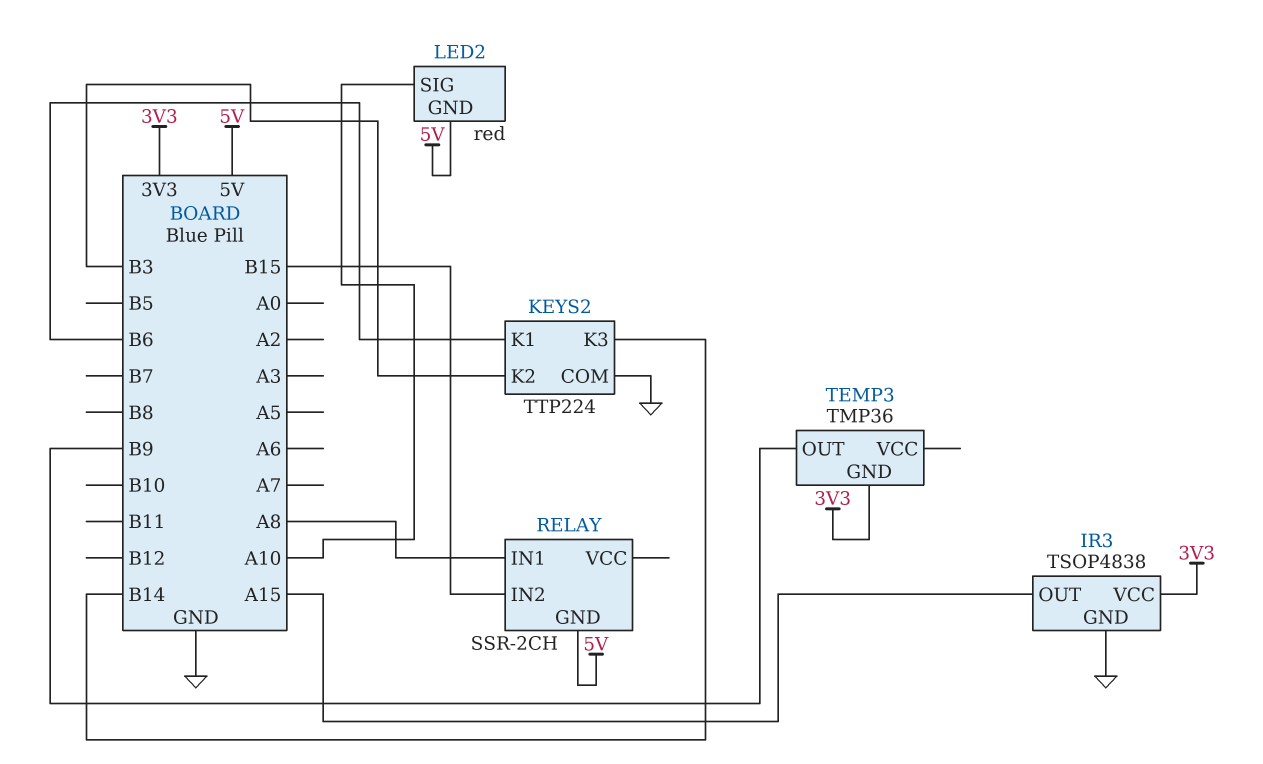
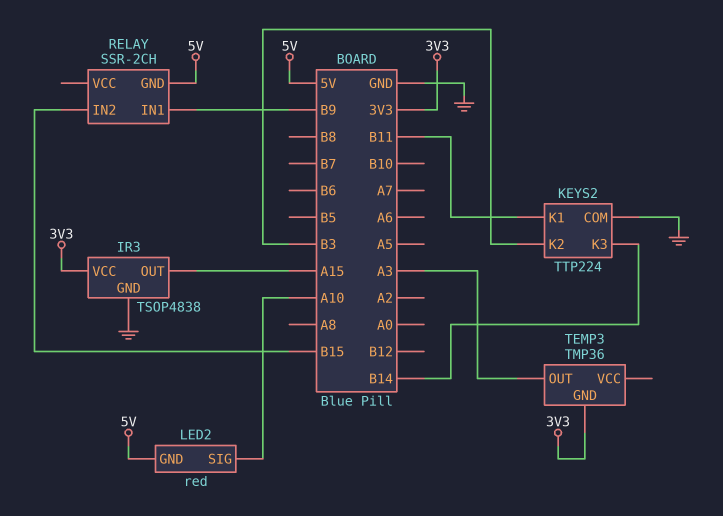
KEYS2 pin K1: B6 -> B11
RELAY pin IN1: A8 -> B9
TEMP3 pin OUT: B9 -> A3

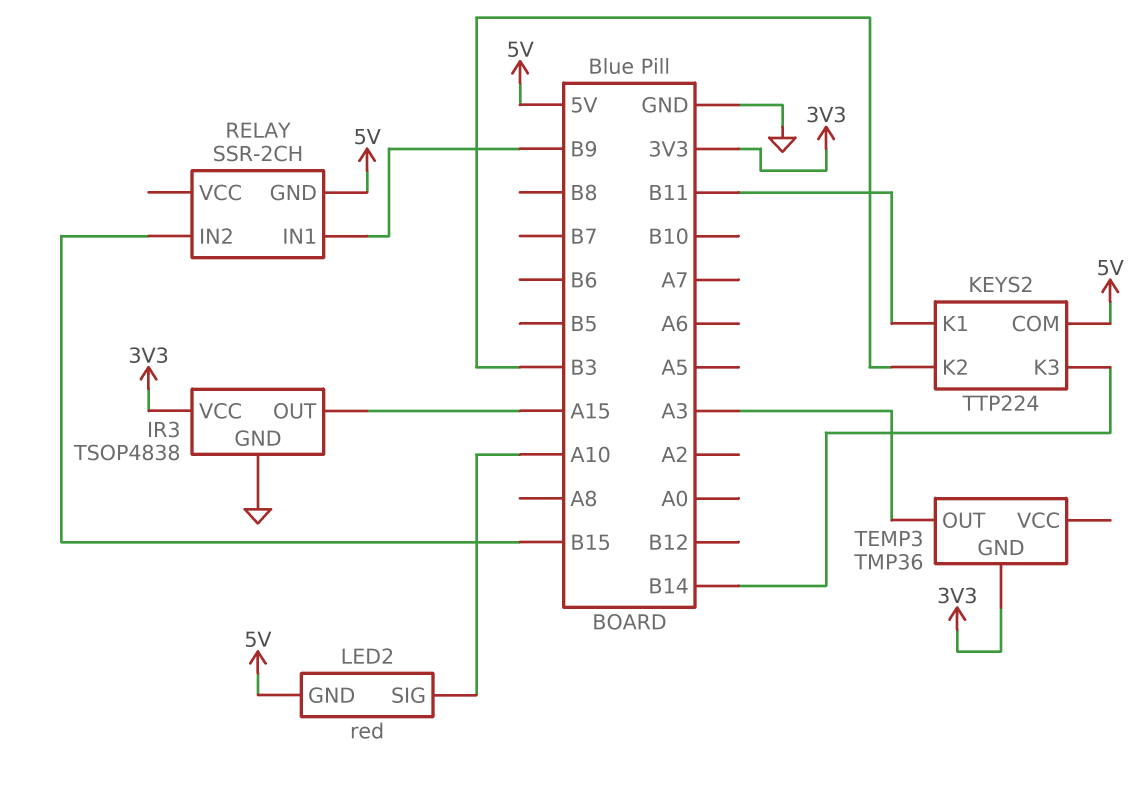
KEYS2 pin COM: GND -> 5V

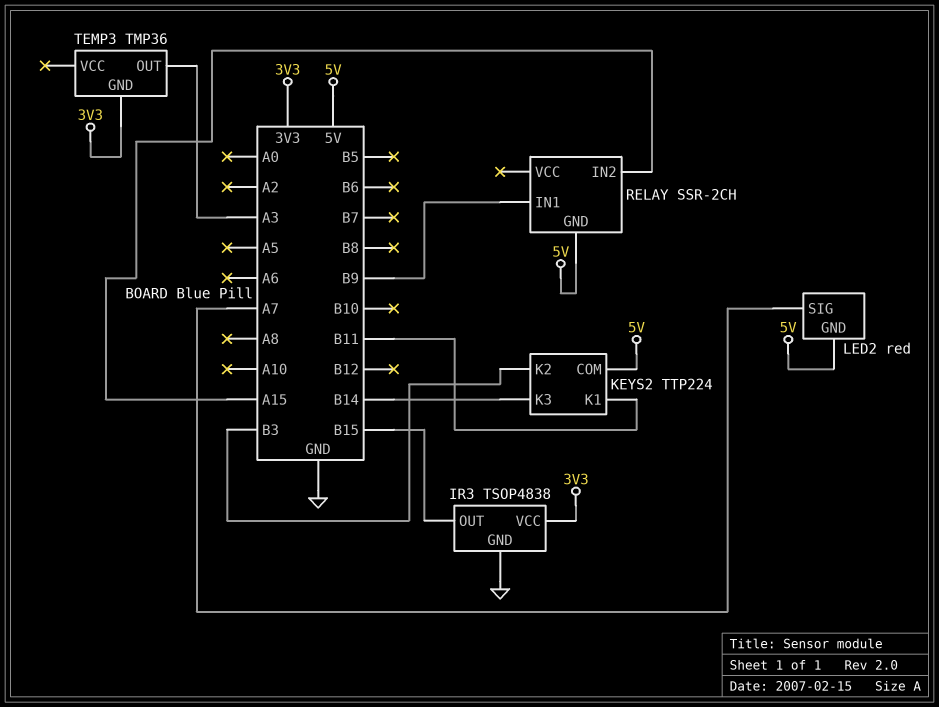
IR3 pin OUT: A15 -> B15
LED2 pin SIG: A10 -> A7
RELAY pin IN2: B15 -> A15

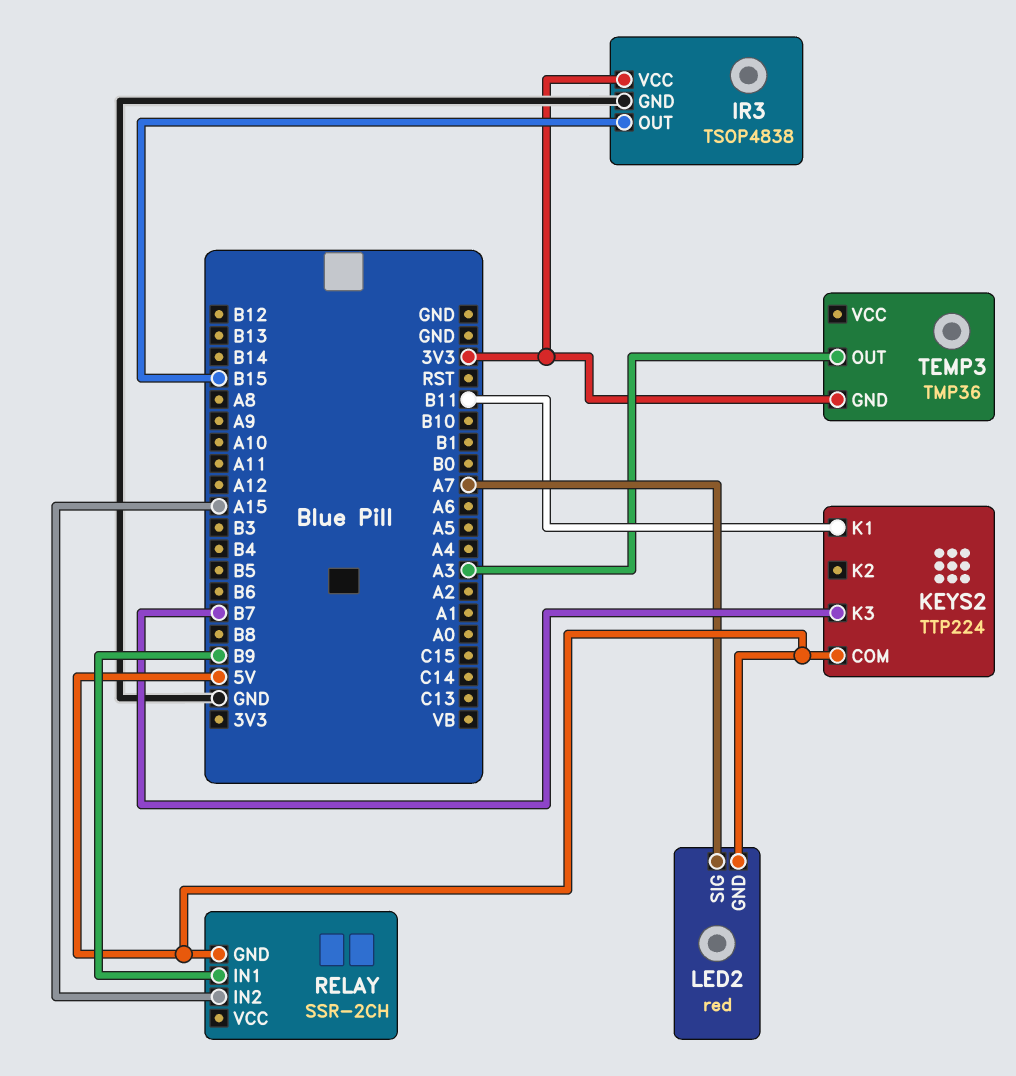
KEYS2 pin K2: B3 -> none
KEYS2 pin K3: B14 -> B7

